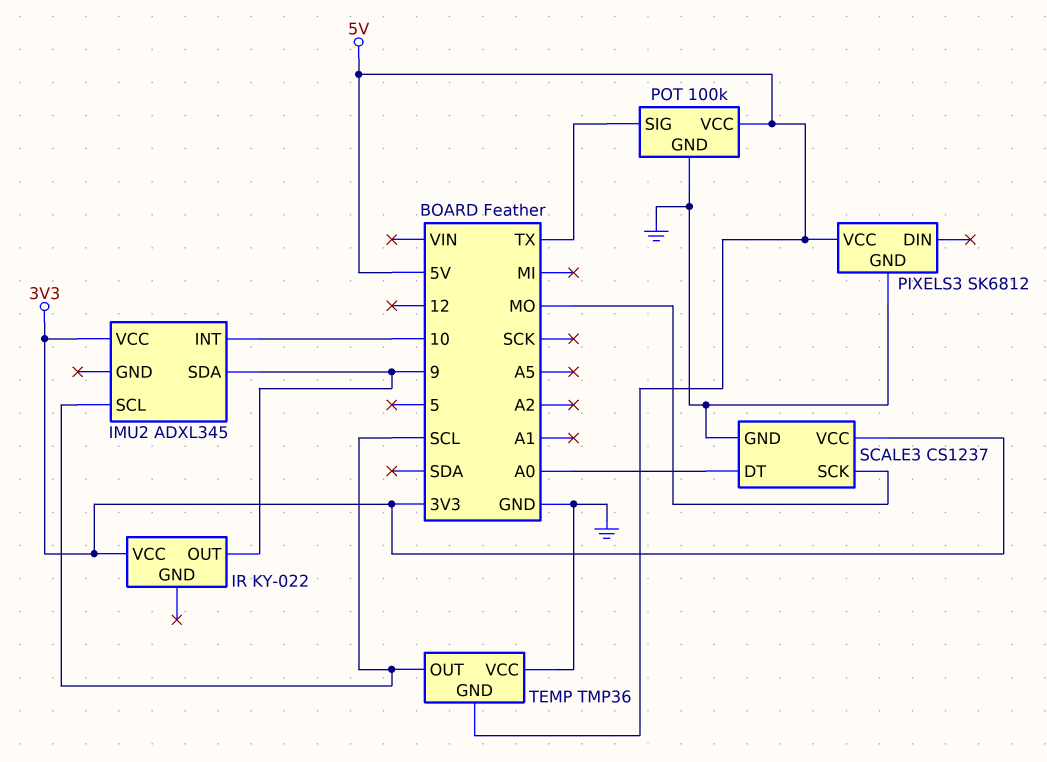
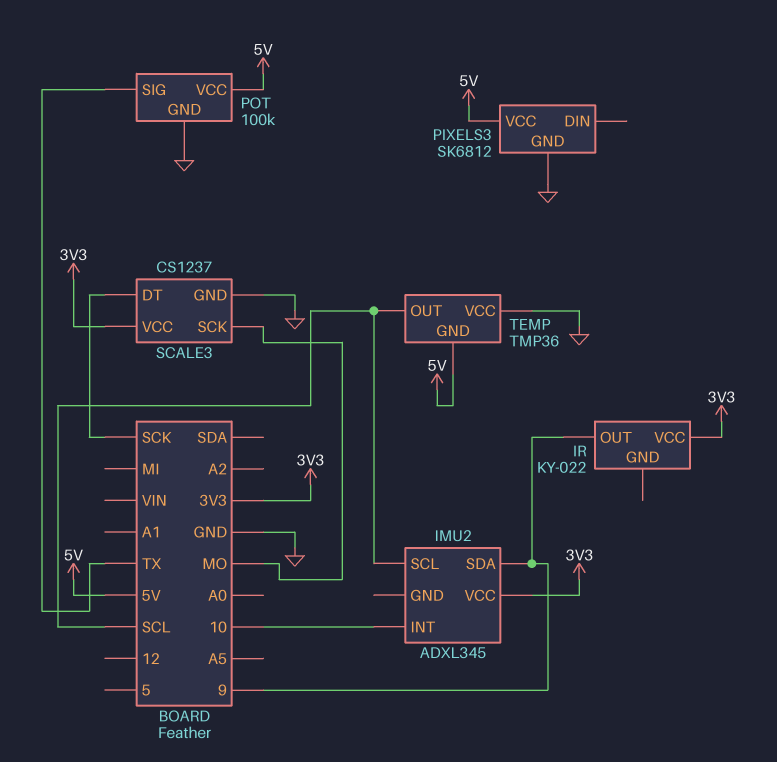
SCALE3 pin DT: A0 -> SCK

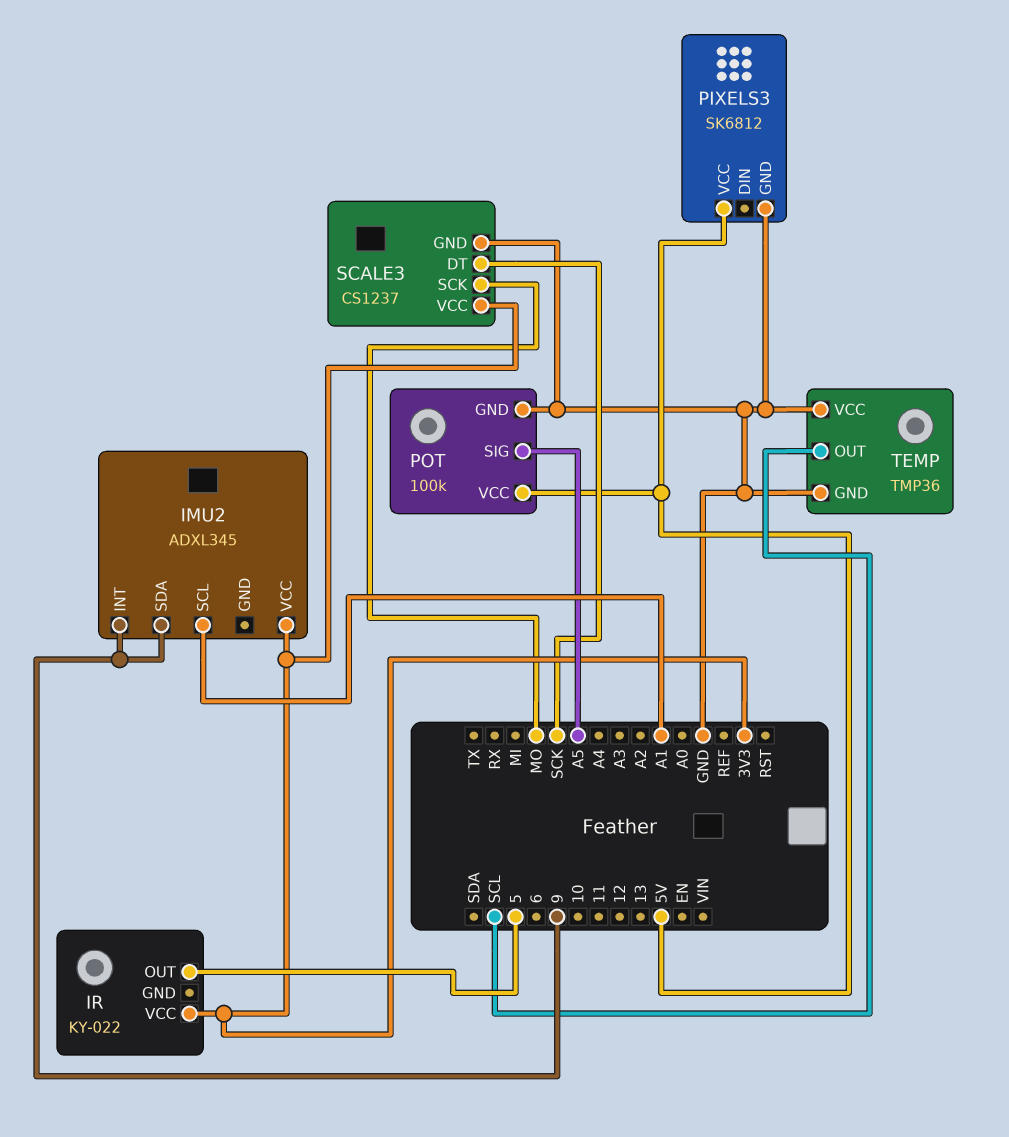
IMU2 pin INT: 10 -> 9
IMU2 pin SCL: SCL -> A1
IR pin OUT: 9 -> 5
POT pin SIG: TX -> A5
TEMP pin GND: 5V -> GND

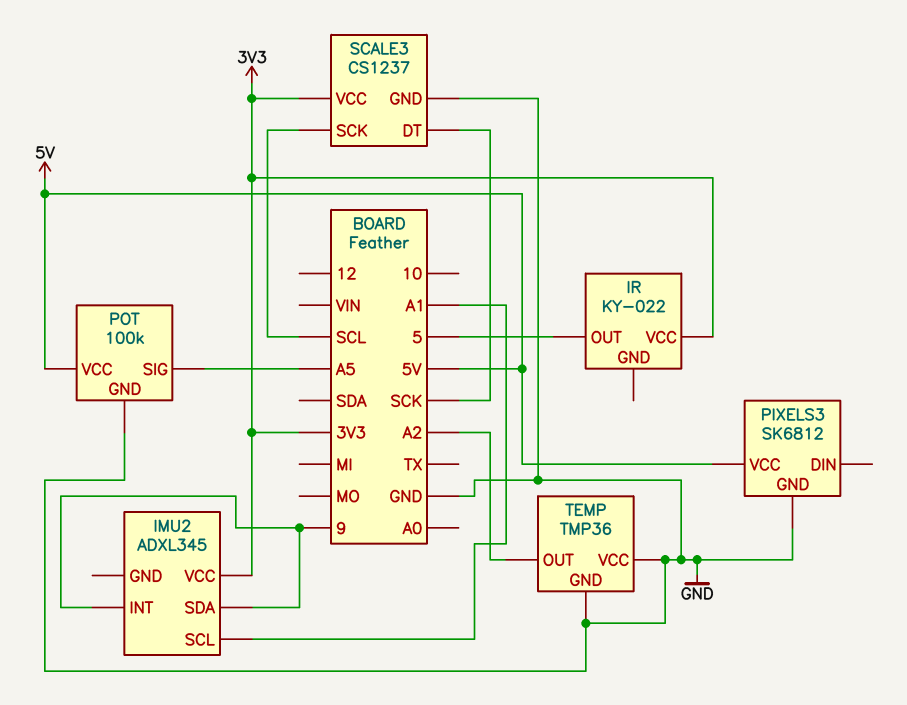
SCALE3 pin SCK: MO -> SCL
TEMP pin OUT: SCL -> A2

